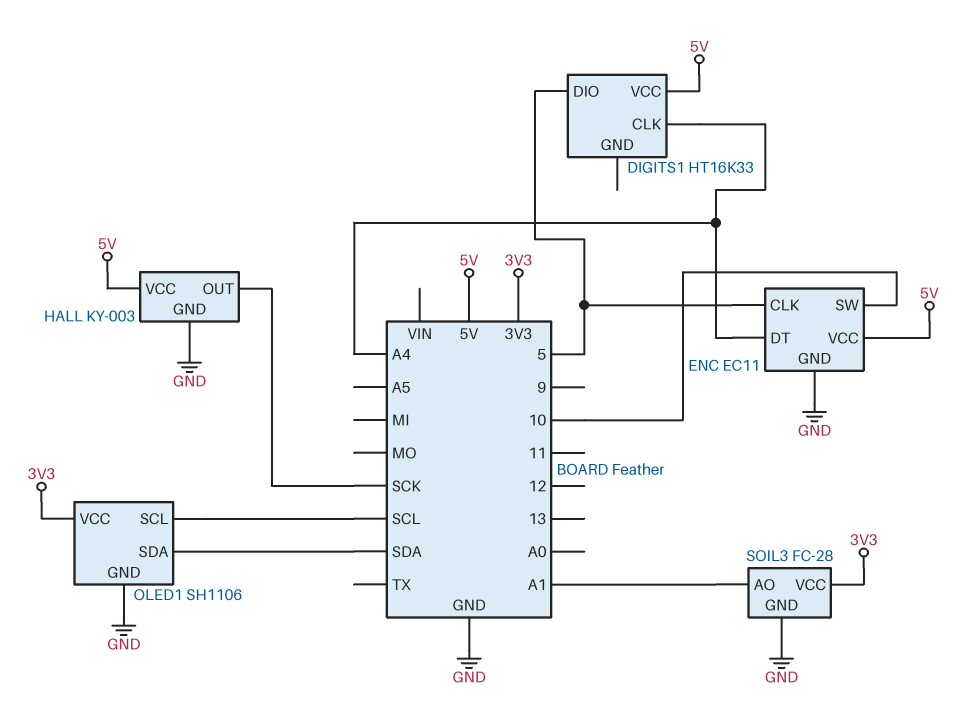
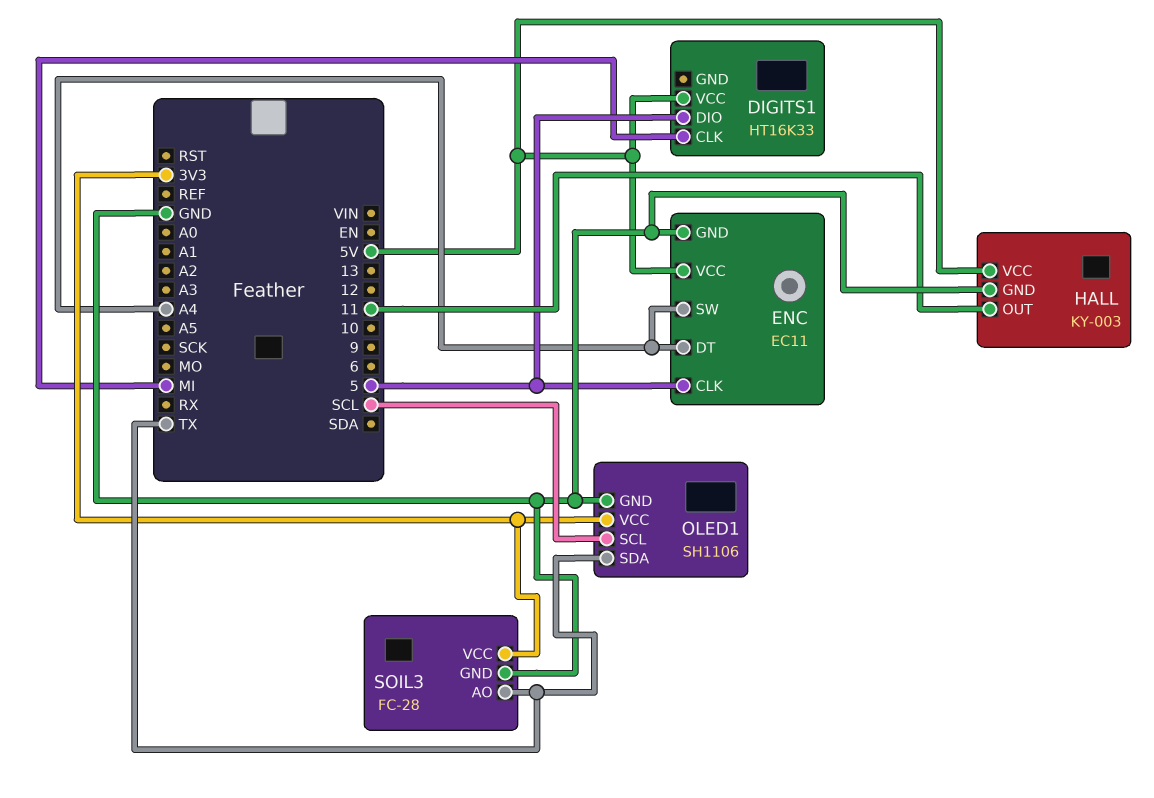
DIGITS1 pin CLK: A4 -> MI
ENC pin SW: 10 -> A4
HALL pin OUT: SCK -> 11
OLED1 pin SDA: SDA -> TX
SOIL3 pin AO: A1 -> TX

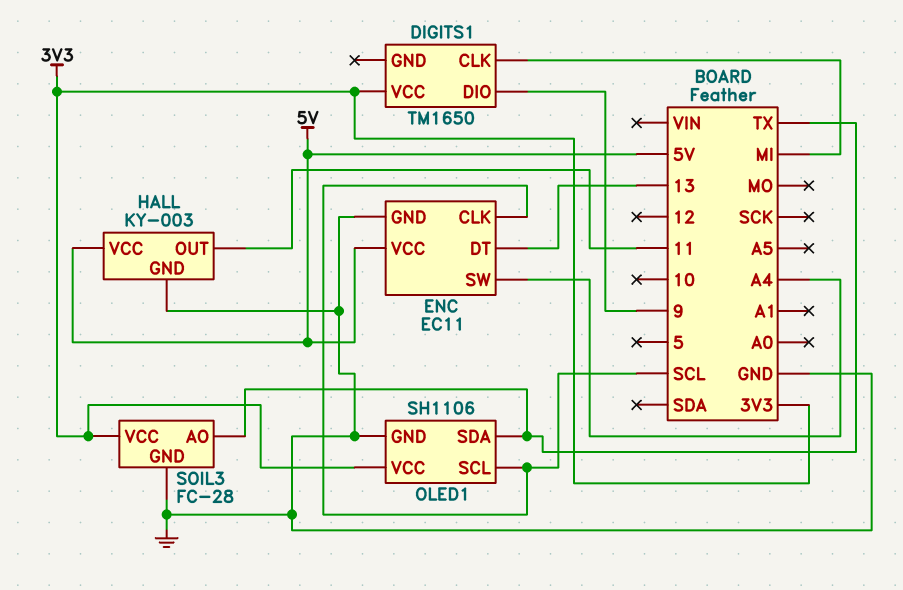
DIGITS1: HT16K33 -> TM1650
DIGITS1 pin DIO: 5 -> 9
DIGITS1 pin VCC: 5V -> 3V3
ENC pin CLK: 5 -> SCL
ENC pin DT: A4 -> 13

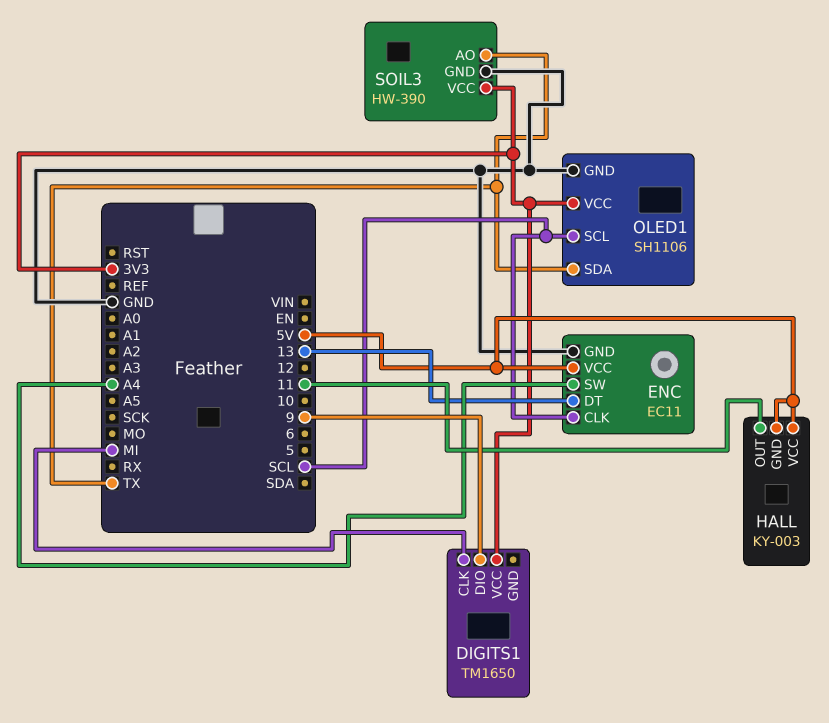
HALL pin GND: GND -> 5V
SOIL3: FC-28 -> HW-390

